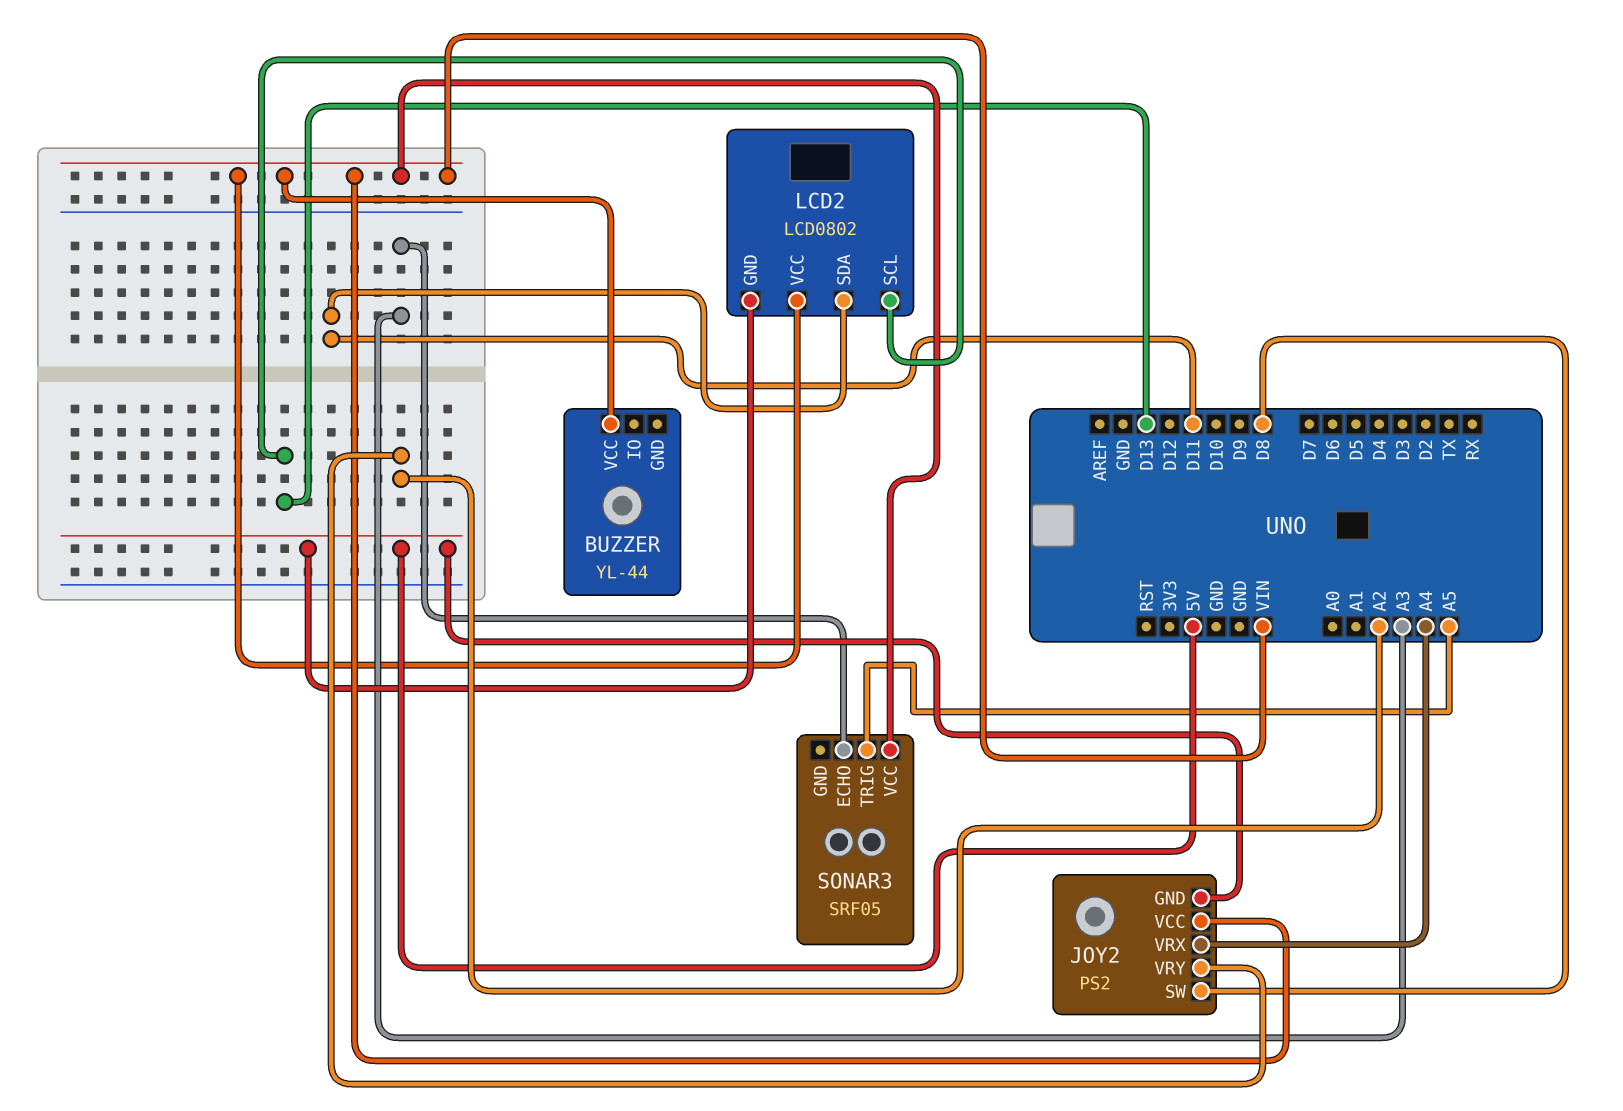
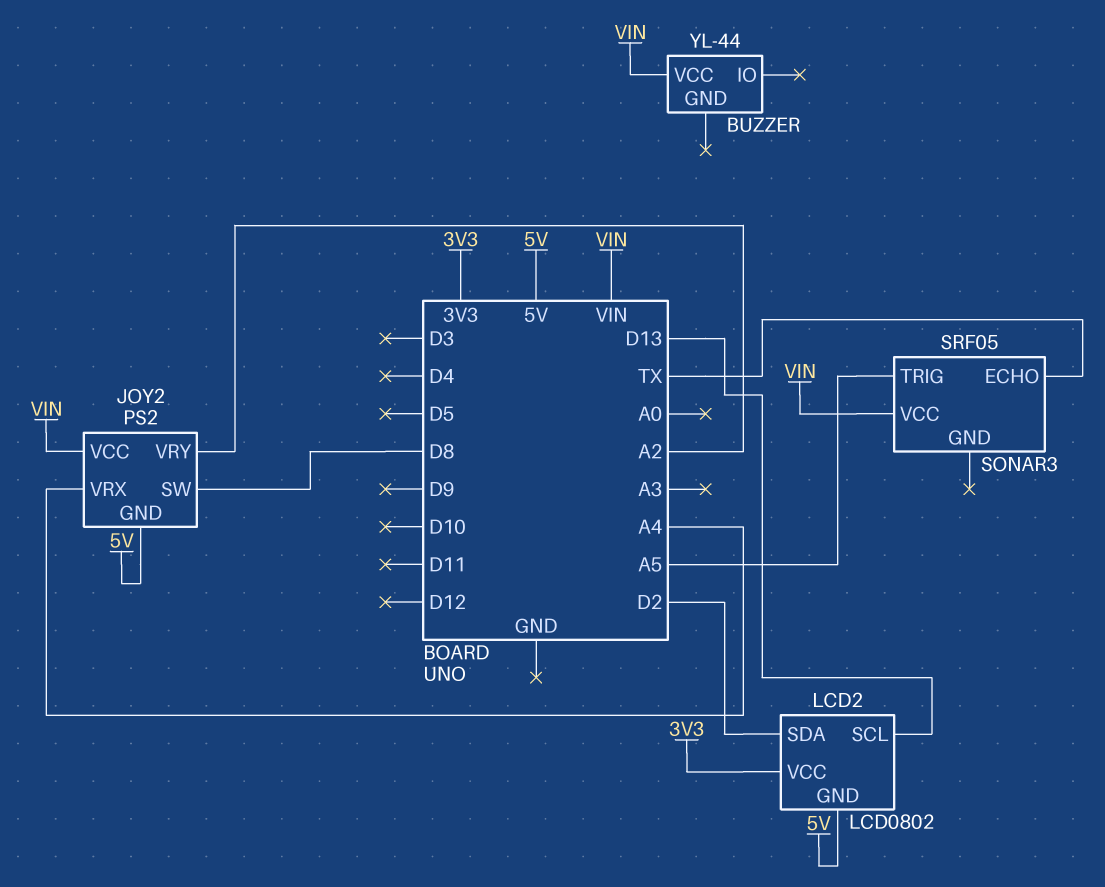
LCD2 pin SDA: D11 -> D2
LCD2 pin VCC: VIN -> 3V3
SONAR3 pin ECHO: A3 -> TX

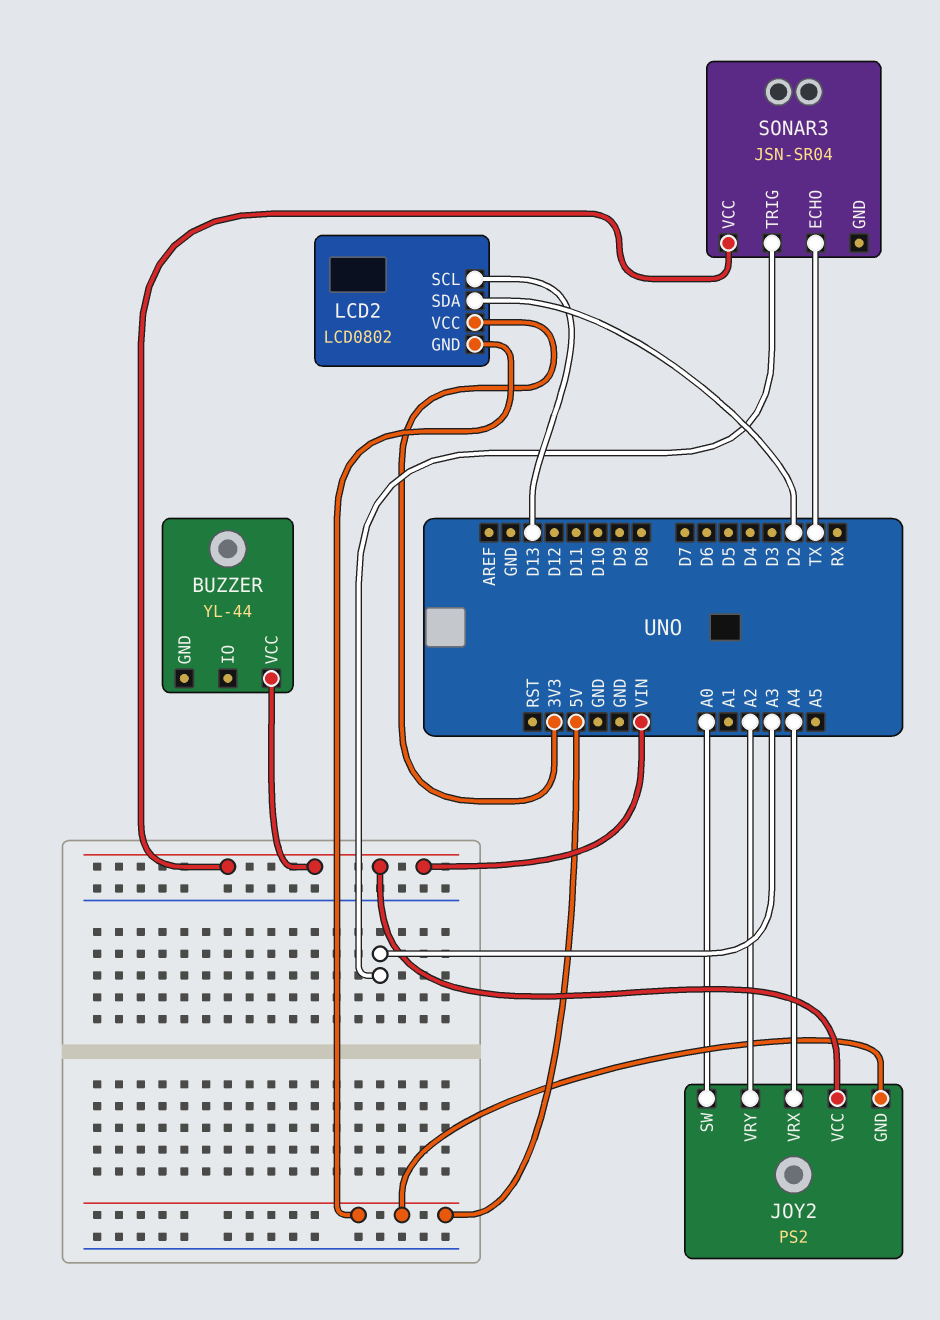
JOY2 pin SW: D8 -> A0
SONAR3: SRF05 -> JSN-SR04
SONAR3 pin TRIG: A5 -> A3

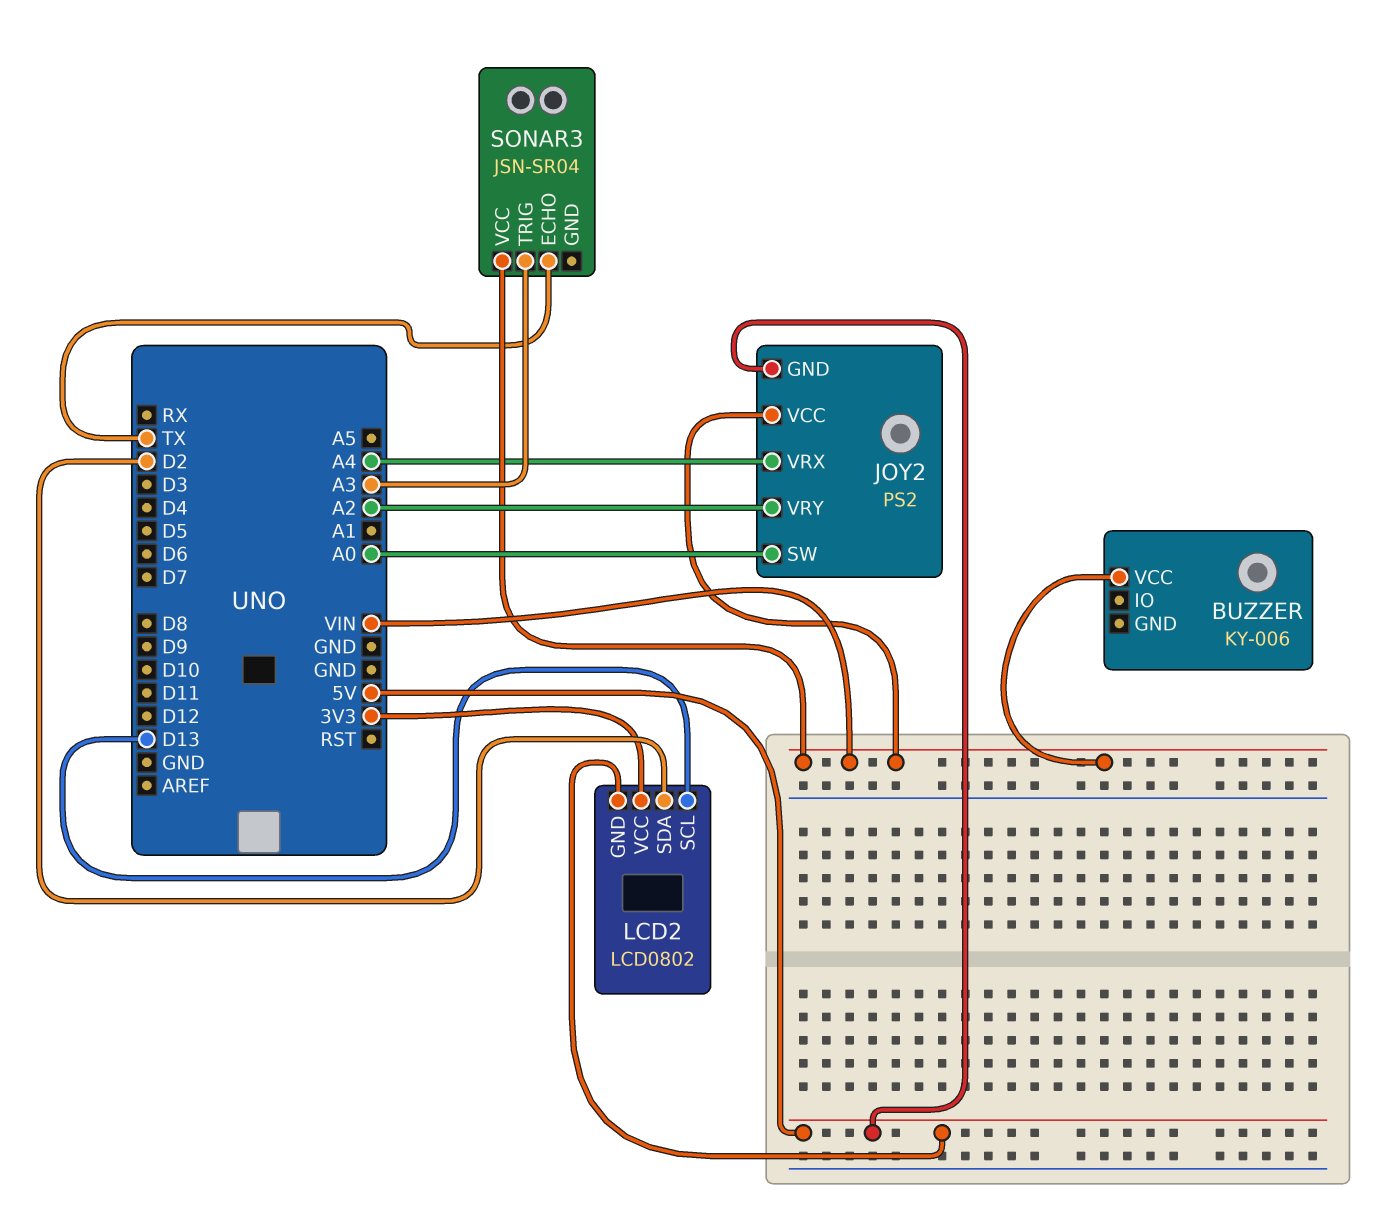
BUZZER: YL-44 -> KY-006

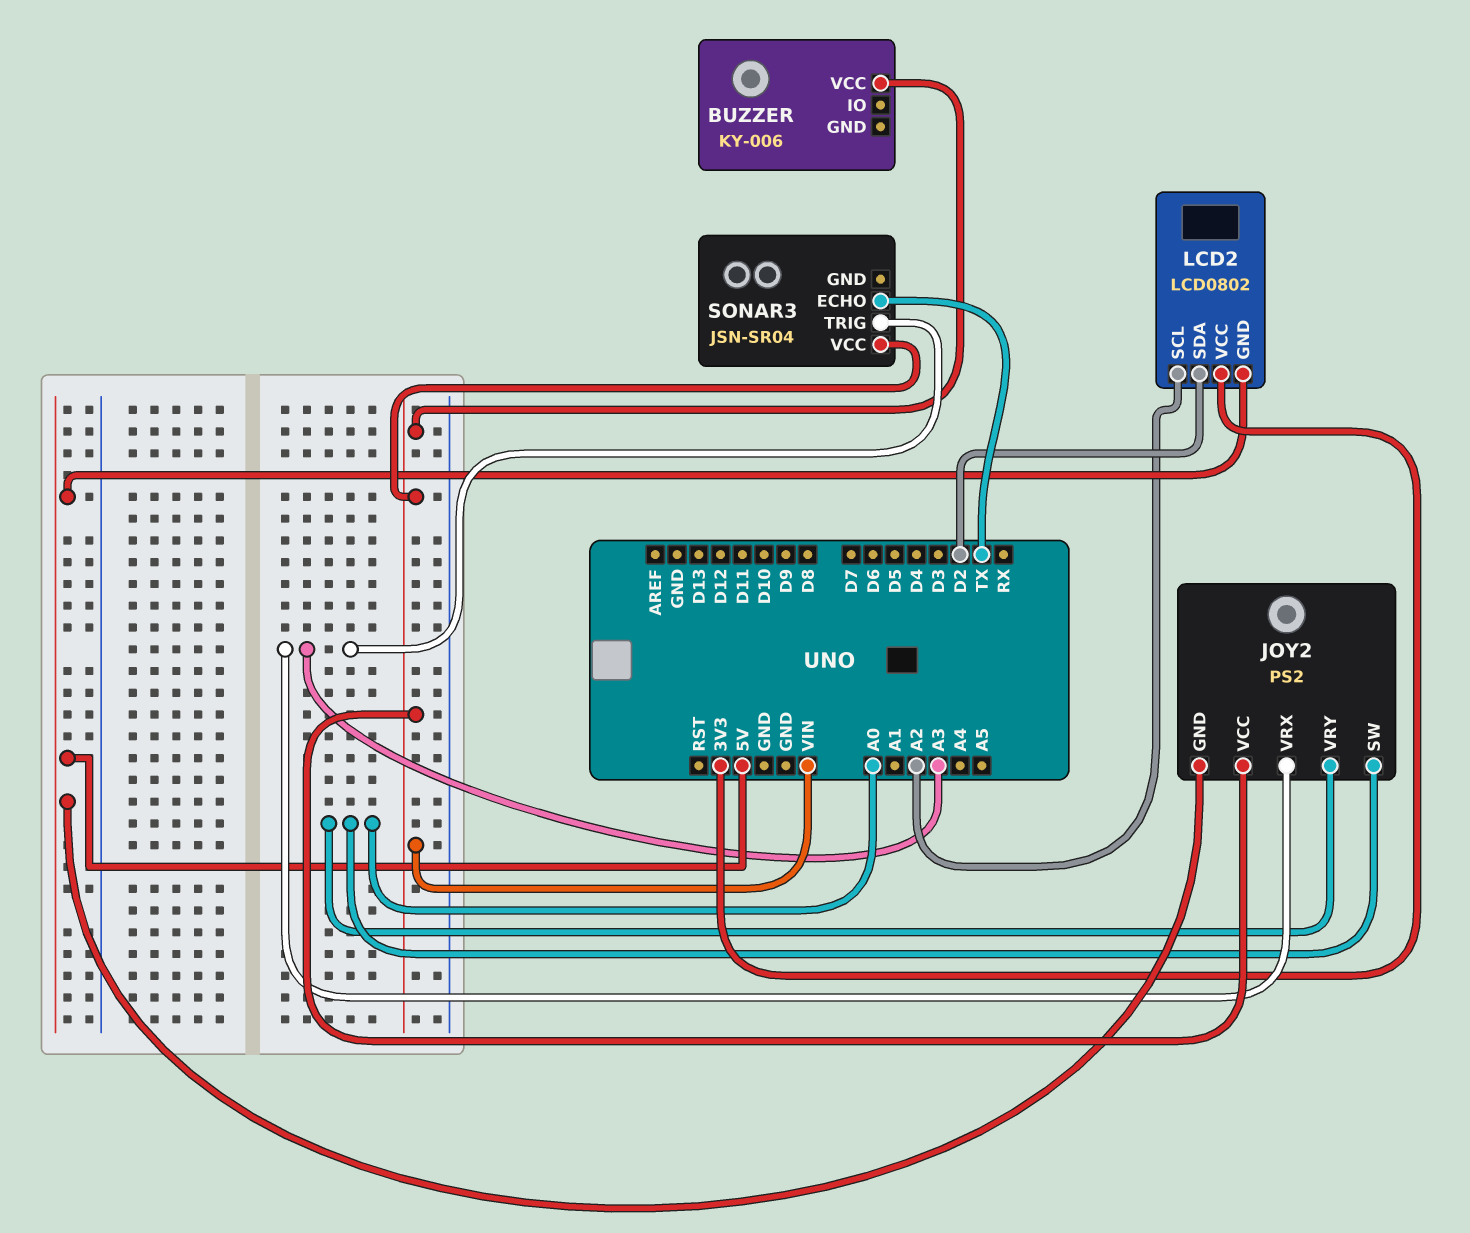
JOY2 pin VRX: A4 -> A3
JOY2 pin VRY: A2 -> A0
LCD2 pin SCL: D13 -> A2

